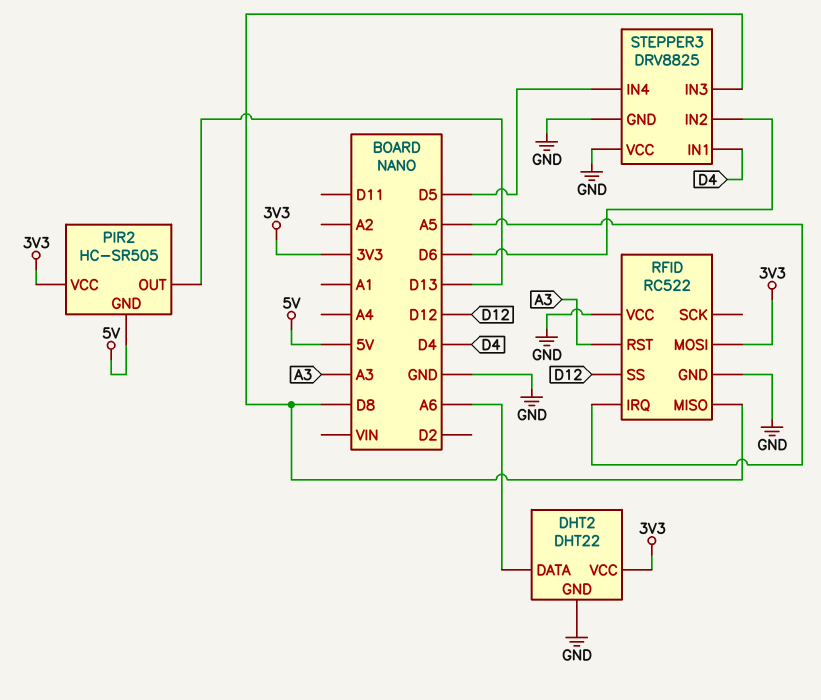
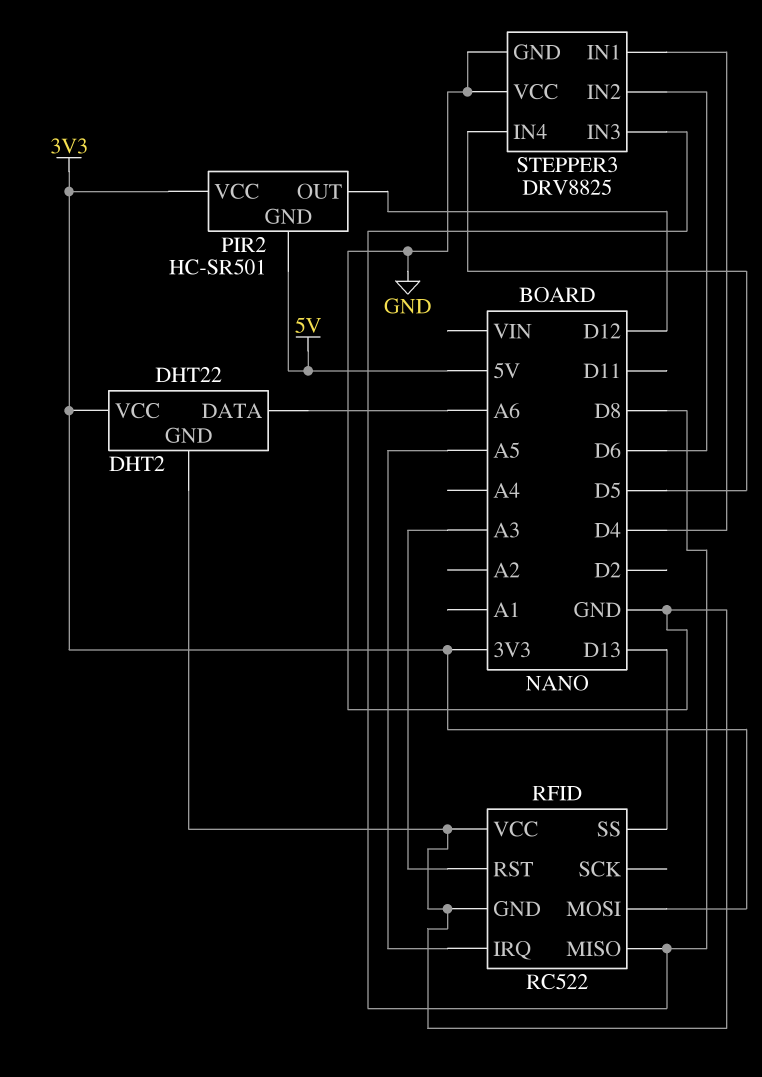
PIR2: HC-SR505 -> HC-SR501
PIR2 pin OUT: D13 -> D12
RFID pin SS: D12 -> D13

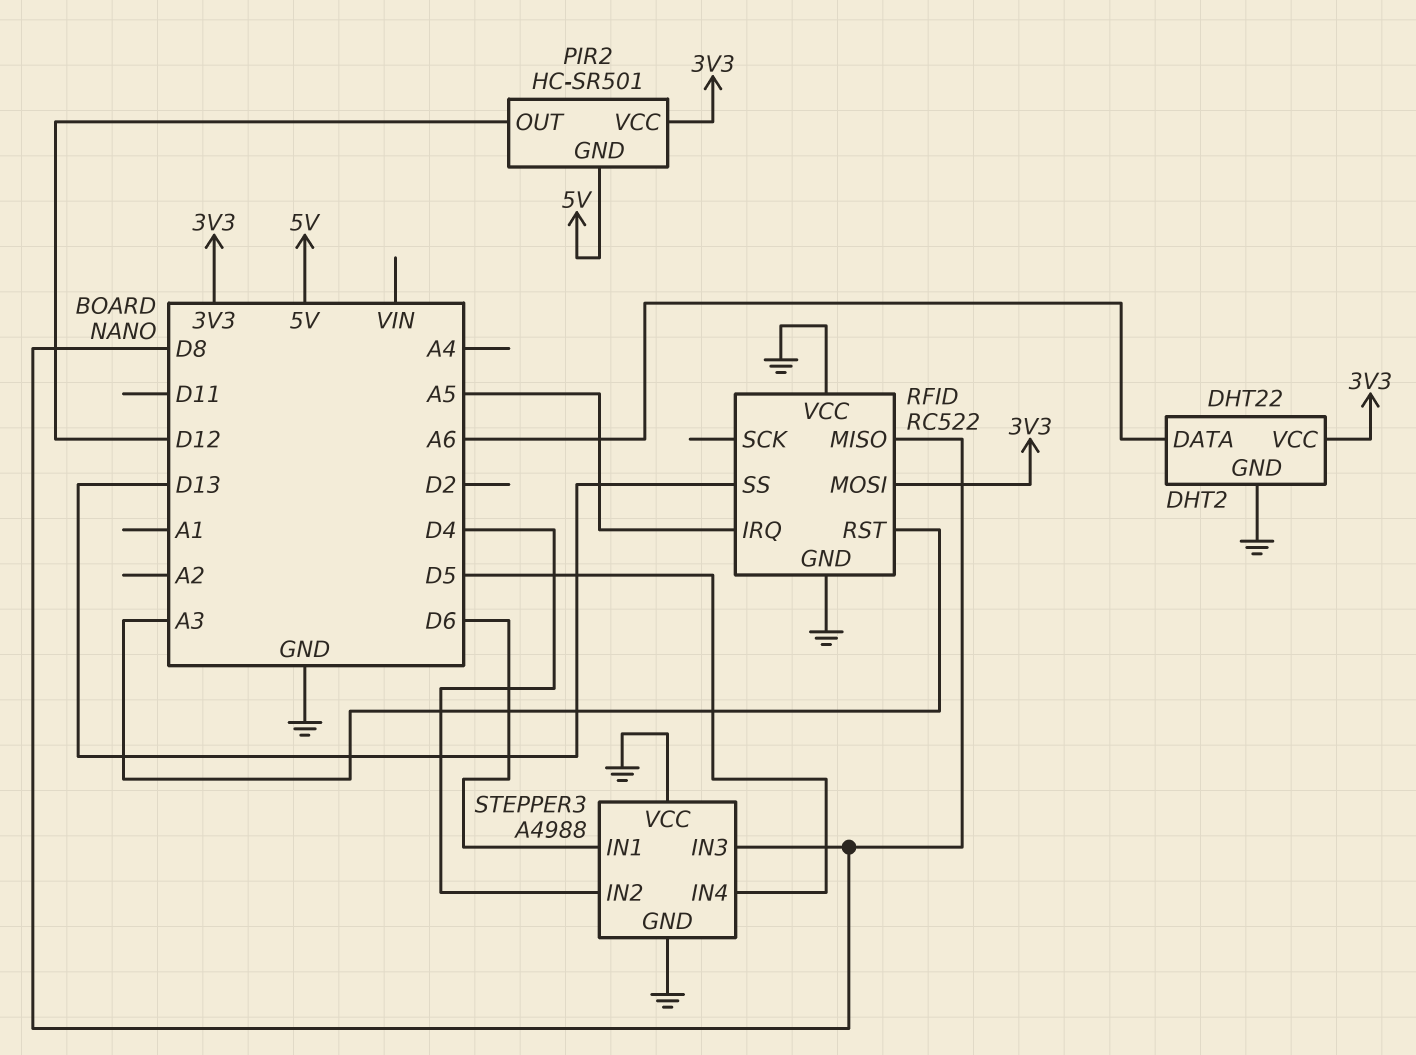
STEPPER3: DRV8825 -> A4988
STEPPER3 pin IN1: D4 -> D6
STEPPER3 pin IN2: D6 -> D4

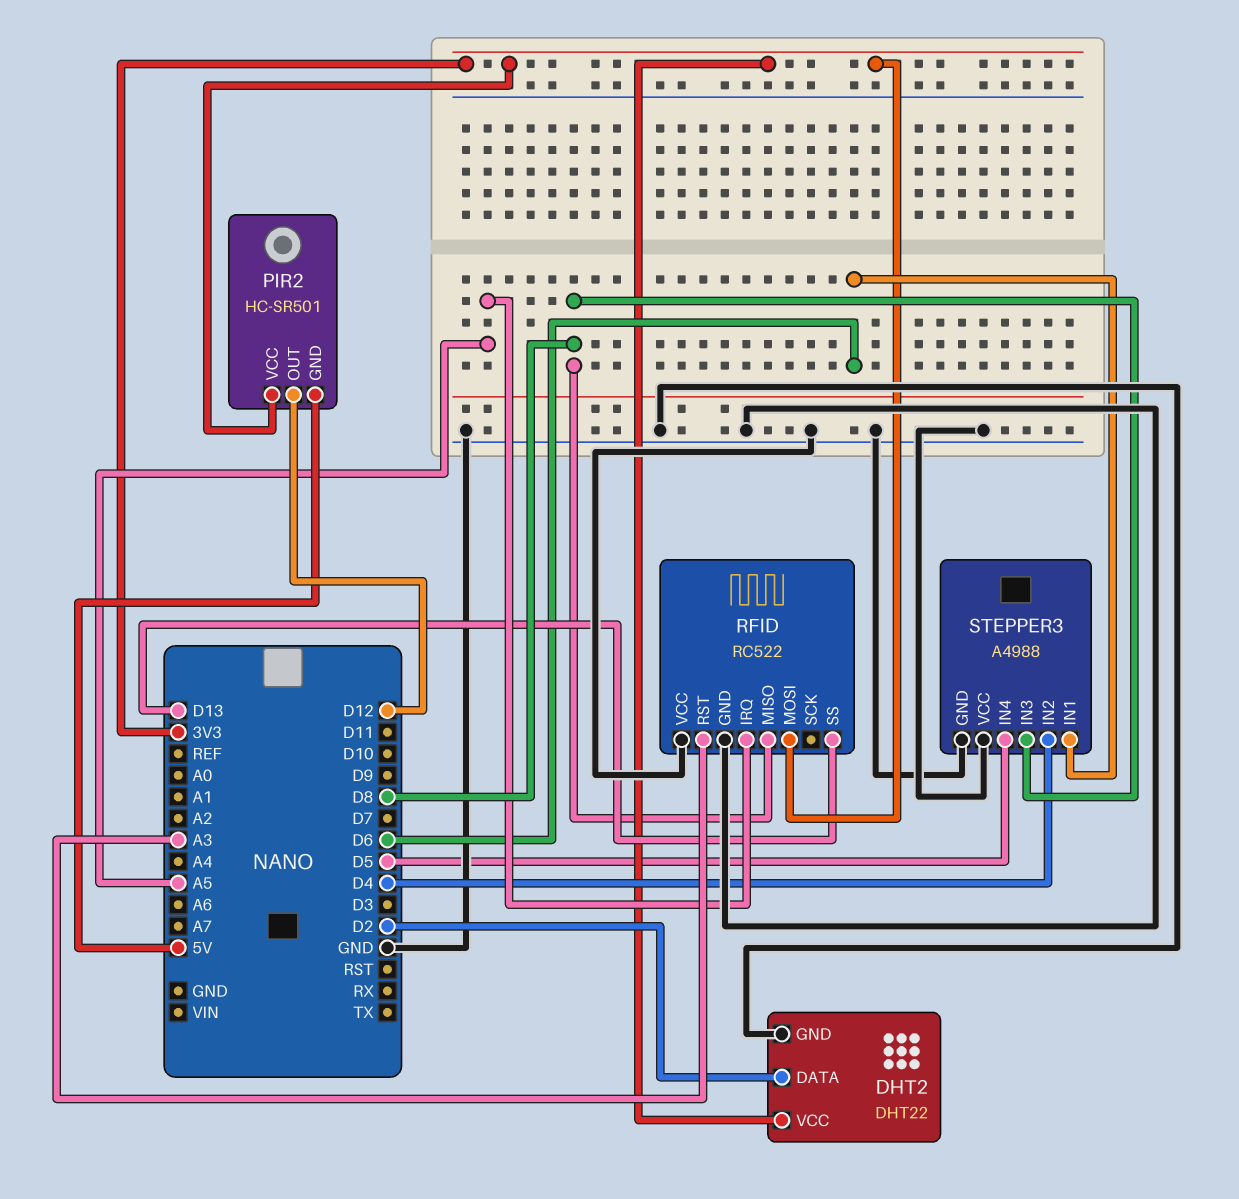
DHT2 pin DATA: A6 -> D2

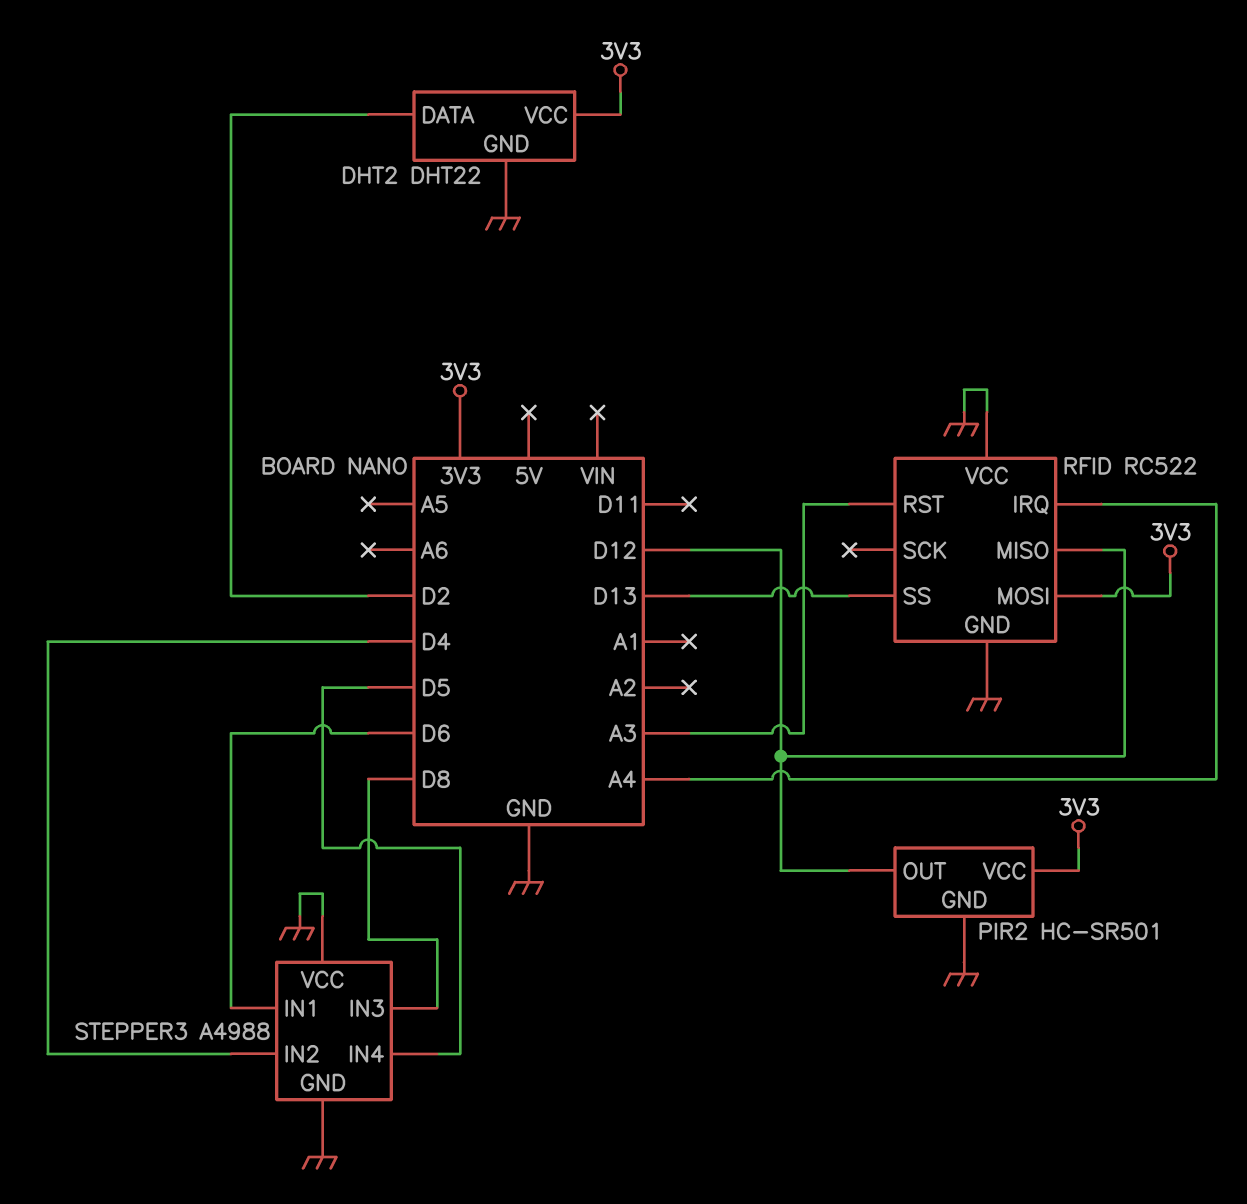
PIR2 pin GND: 5V -> GND
RFID pin IRQ: A5 -> A4
RFID pin MISO: D8 -> D12

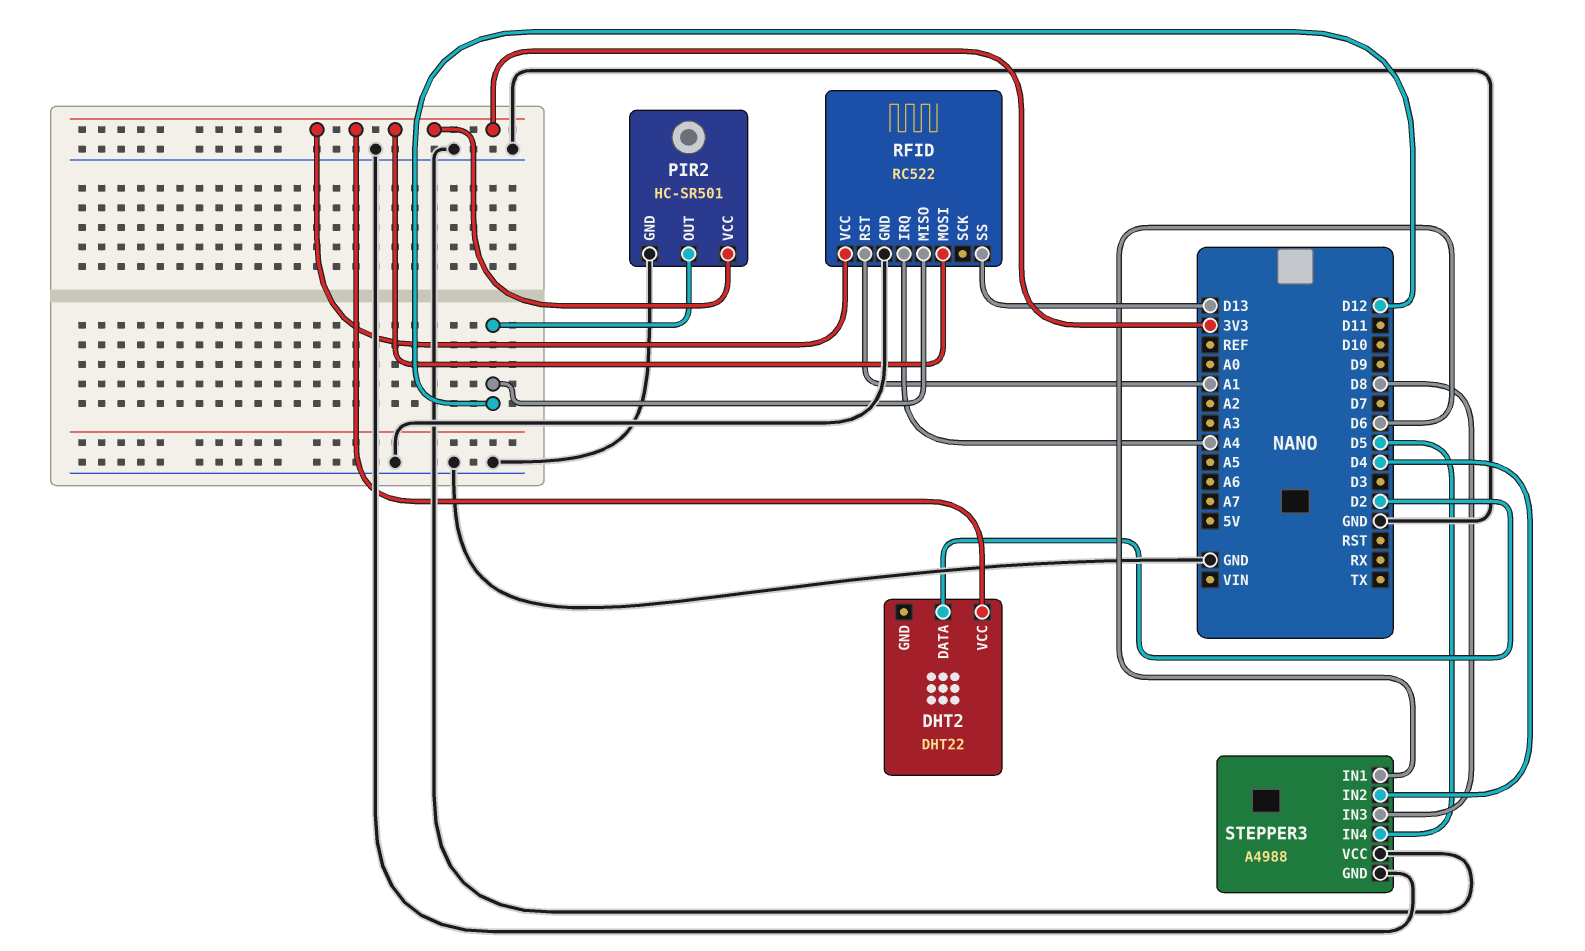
DHT2 pin GND: GND -> none
RFID pin RST: A3 -> A1
RFID pin VCC: GND -> 3V3

